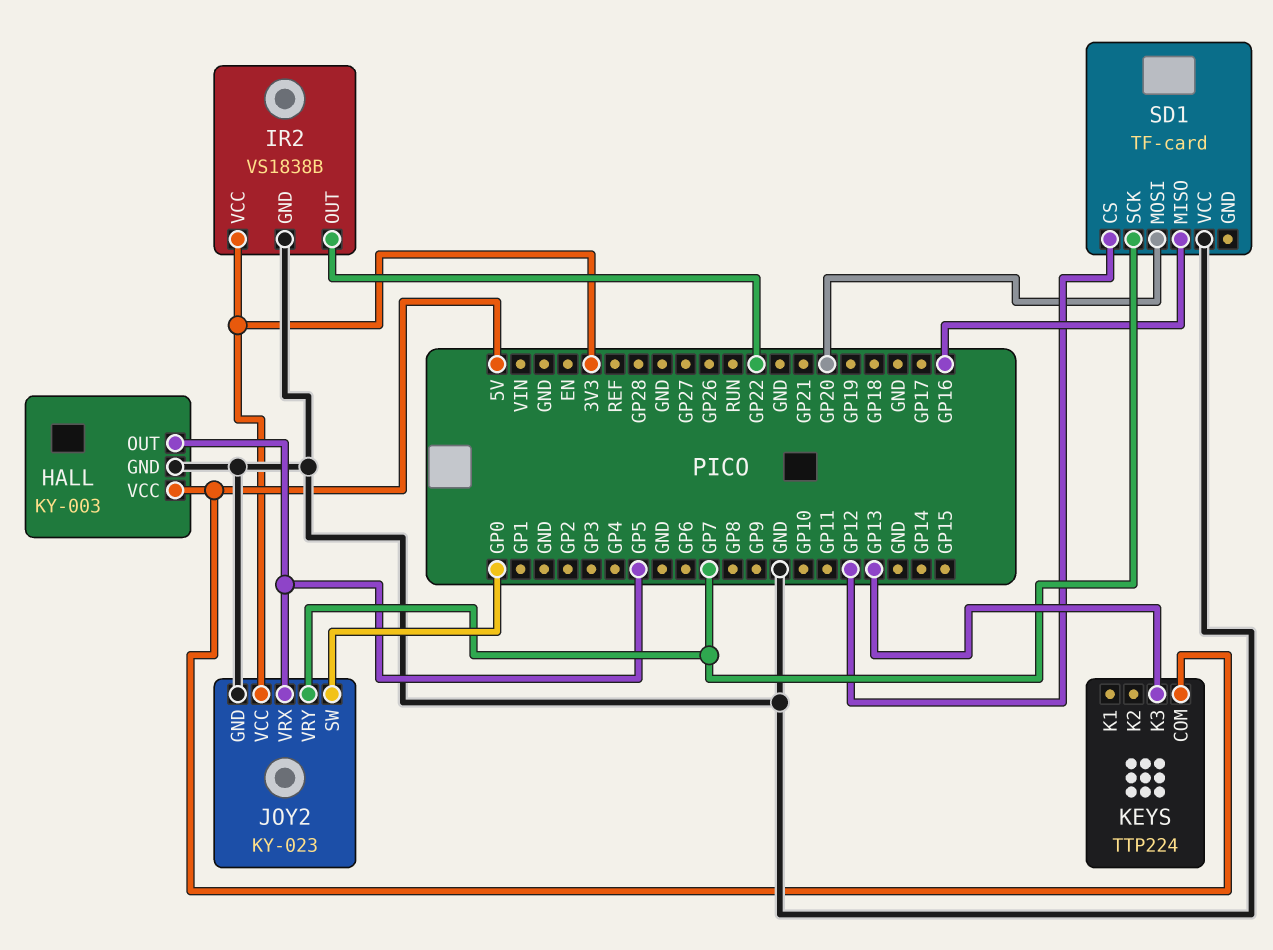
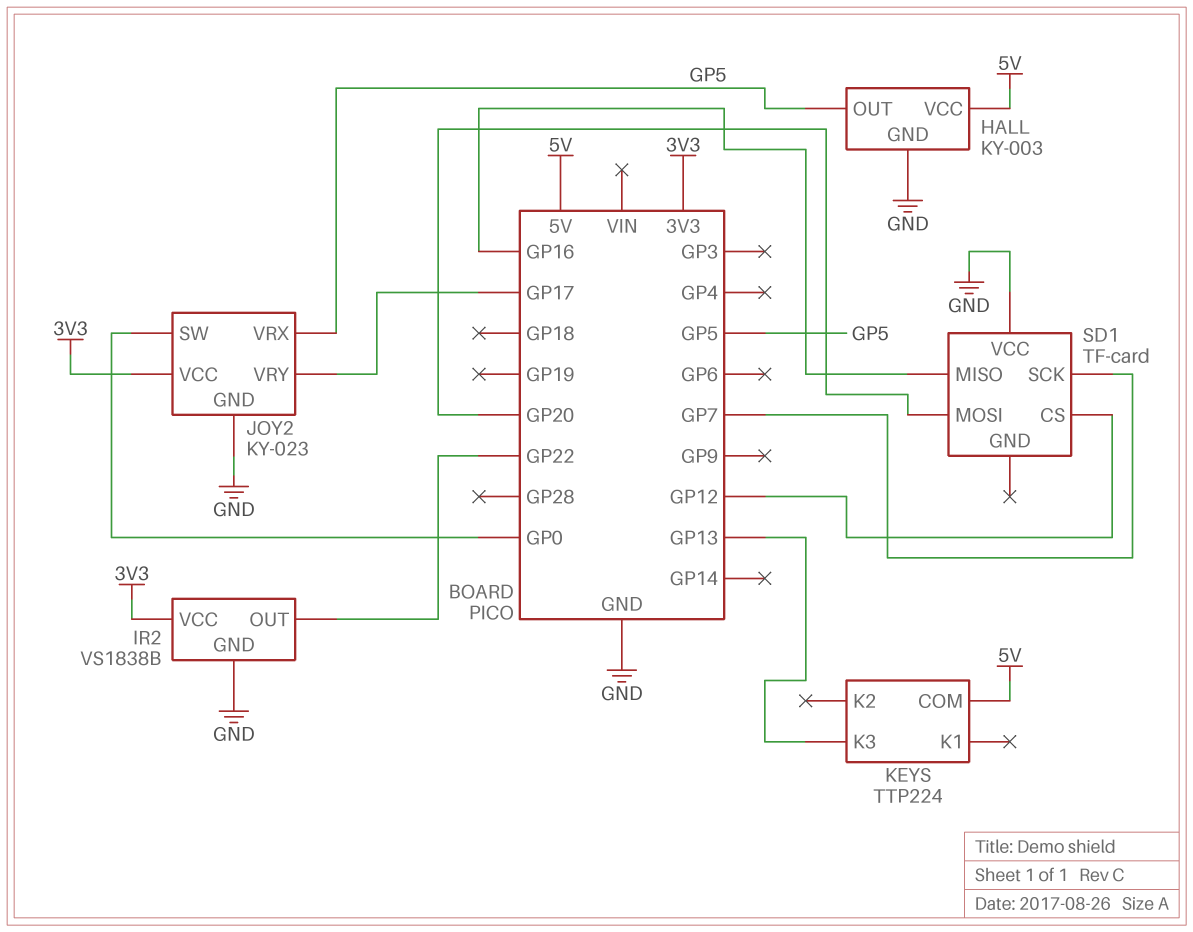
JOY2 pin VRY: GP7 -> GP17

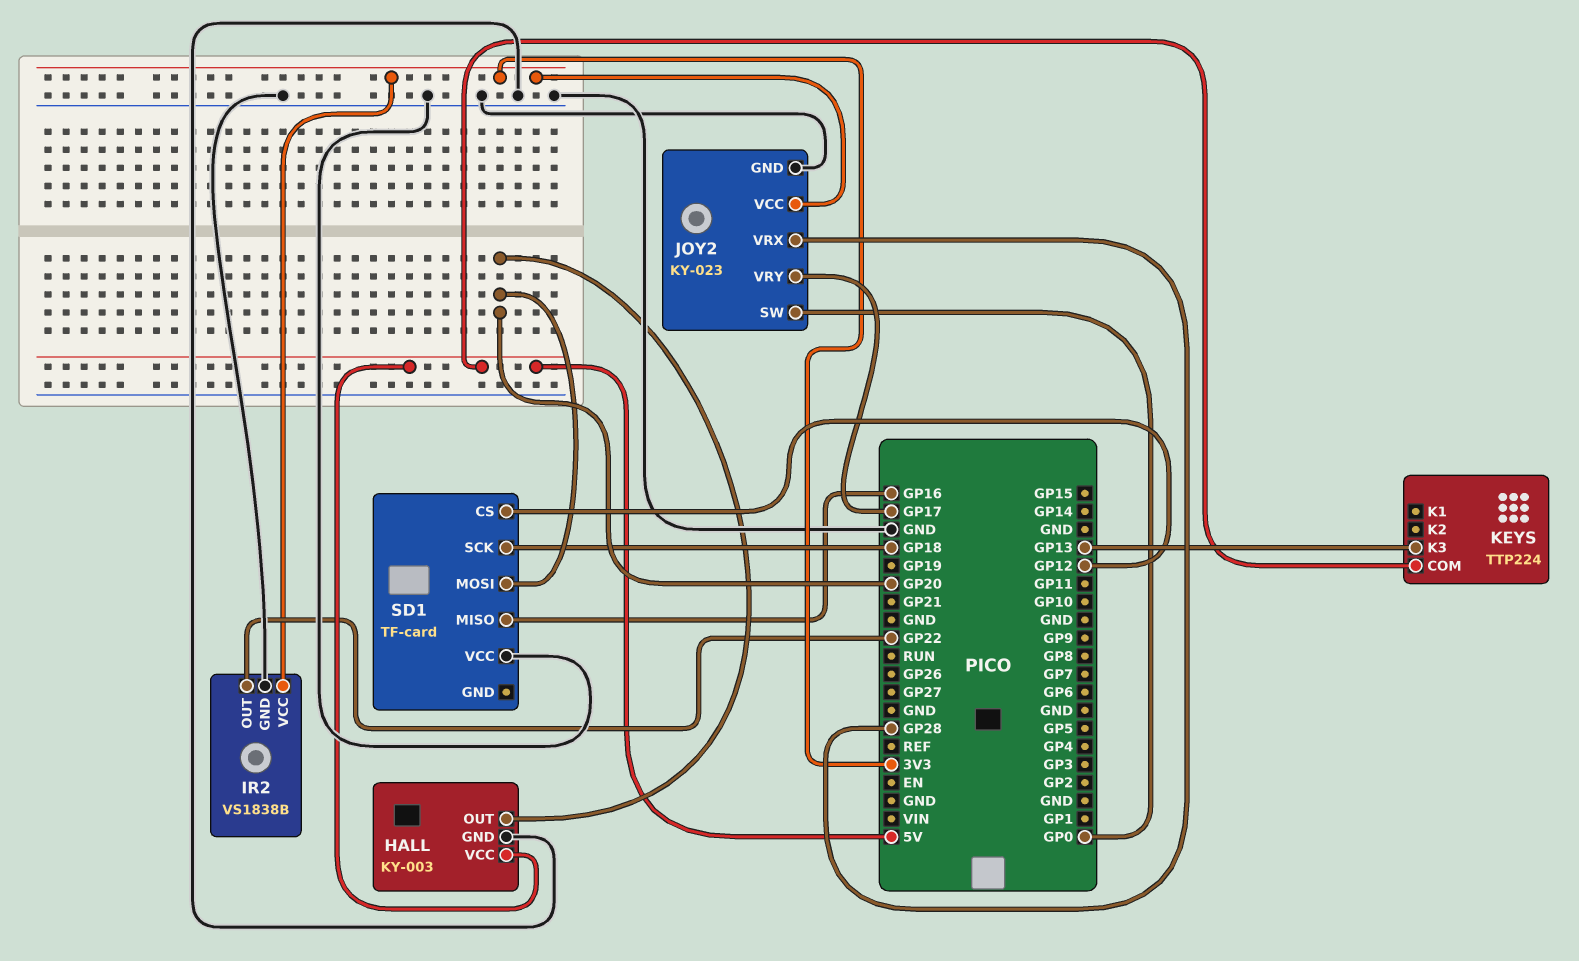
HALL pin OUT: GP5 -> GP20
JOY2 pin VRX: GP5 -> GP28
SD1 pin SCK: GP7 -> GP18

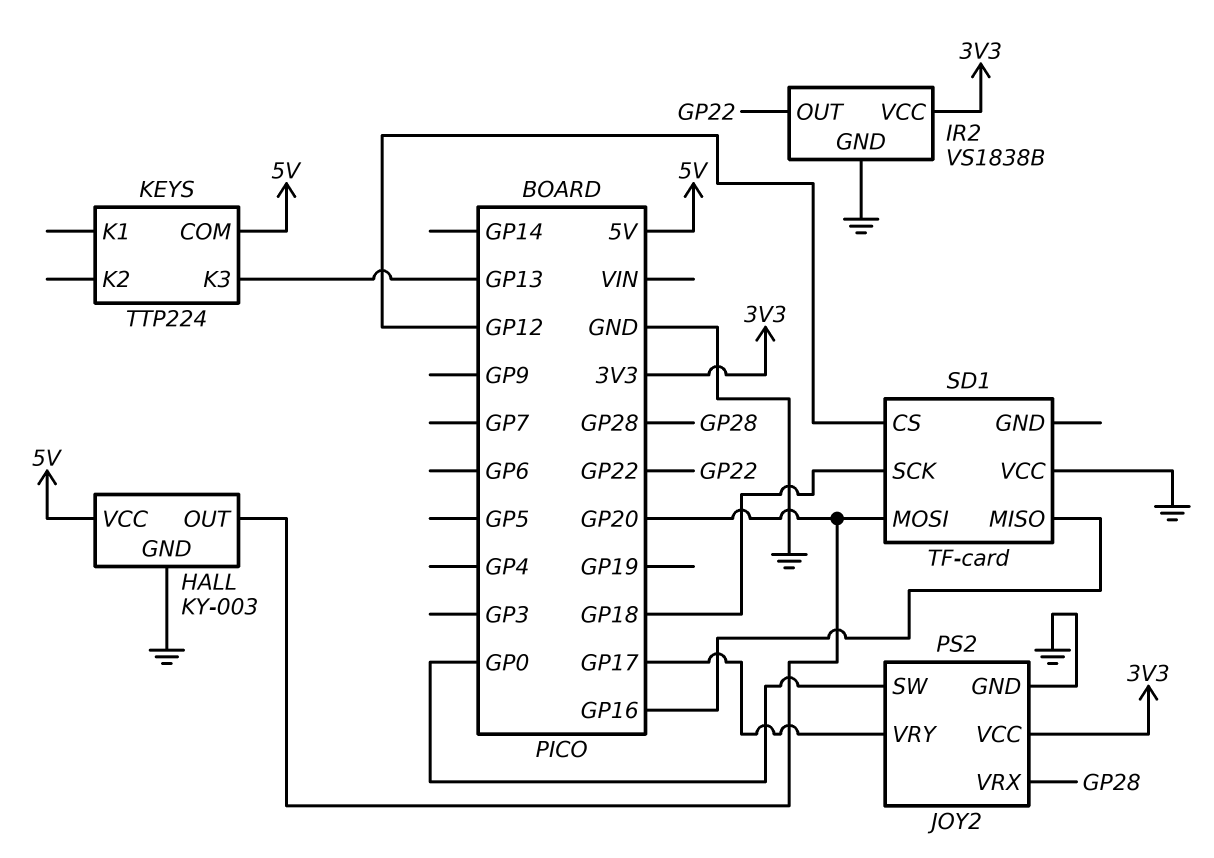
JOY2: KY-023 -> PS2

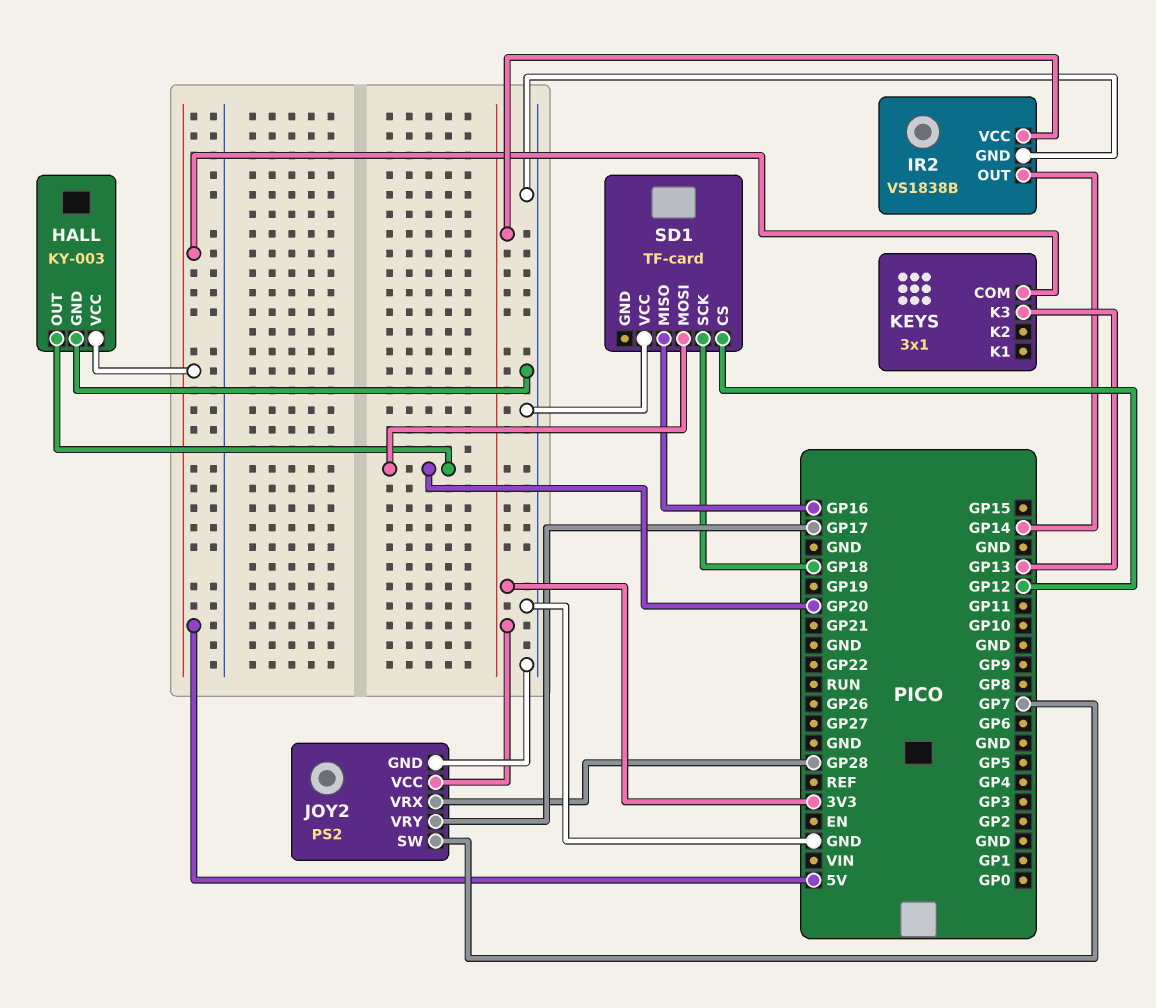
IR2 pin OUT: GP22 -> GP14
JOY2 pin SW: GP0 -> GP7
KEYS: TTP224 -> 3x1

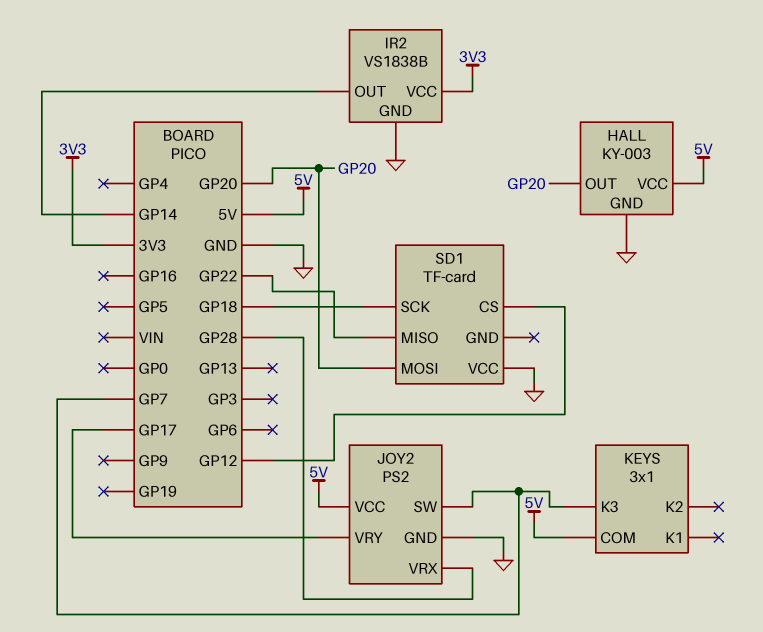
JOY2 pin VCC: 3V3 -> 5V
KEYS pin K3: GP13 -> GP7
SD1 pin MISO: GP16 -> GP22

